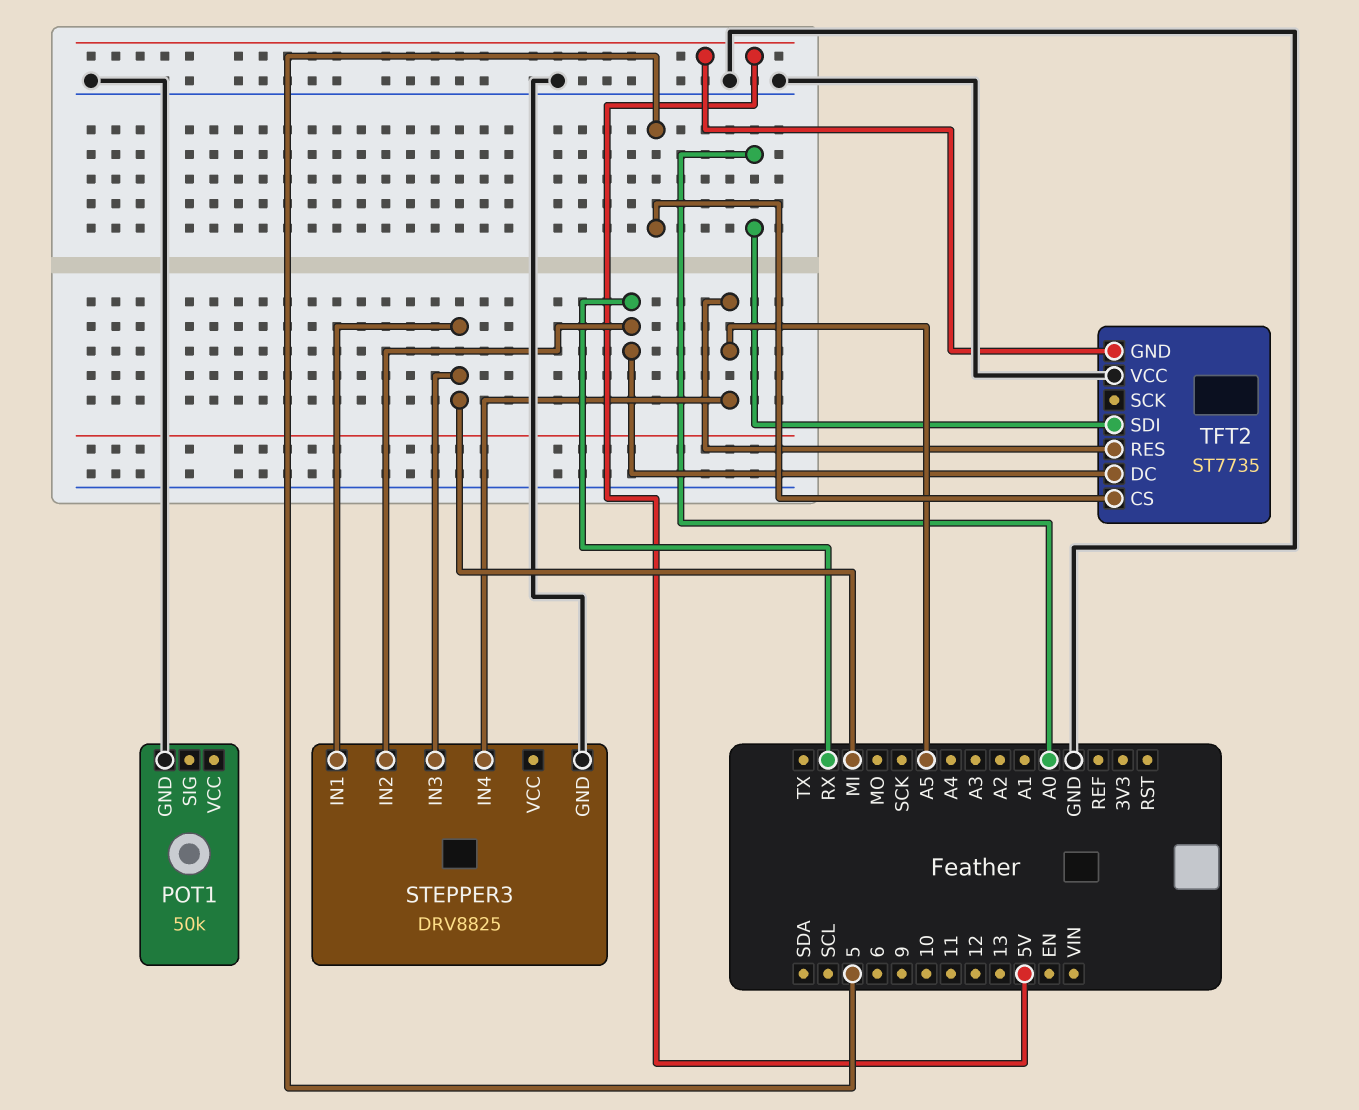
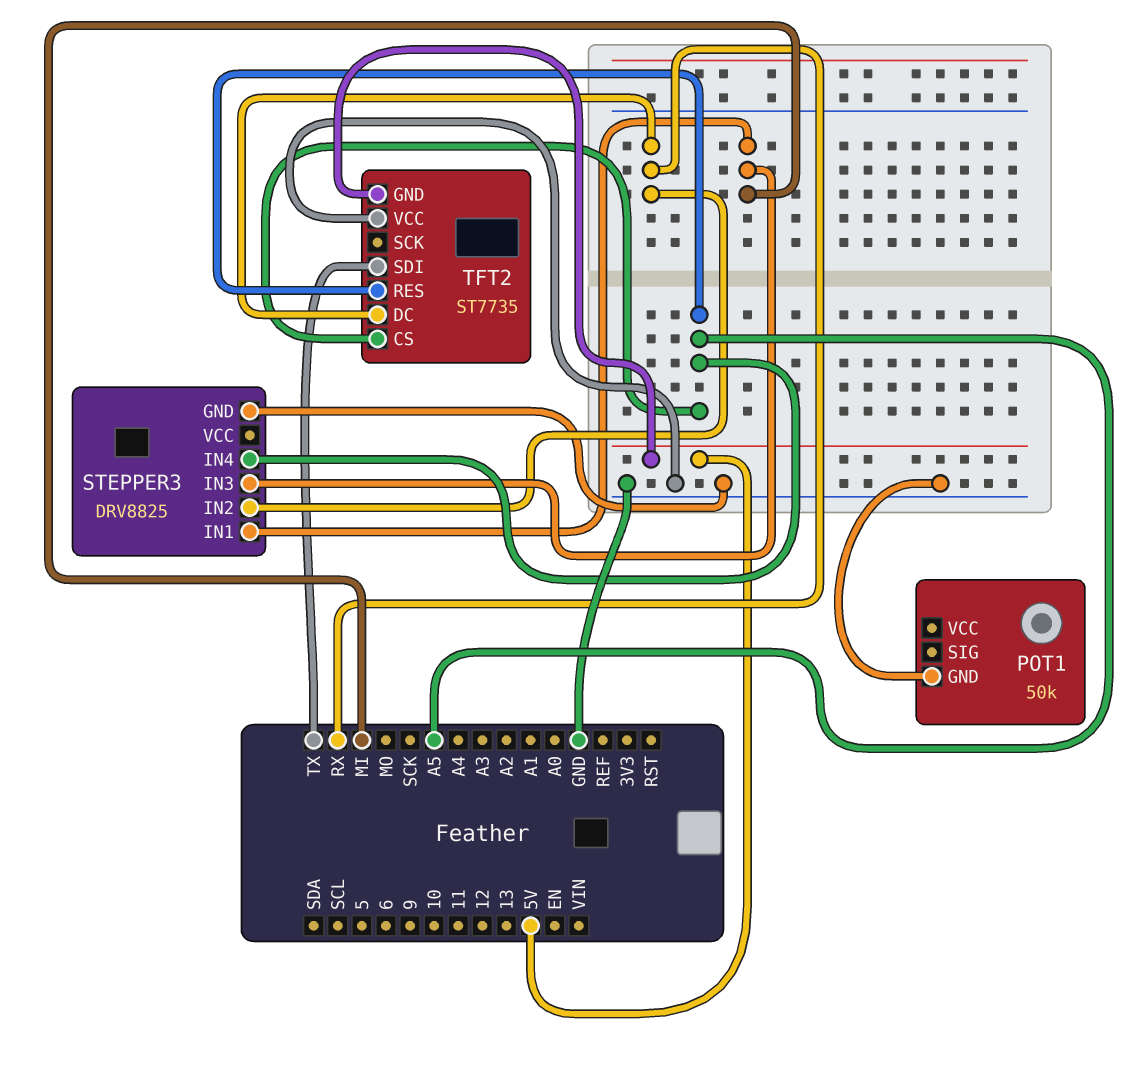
TFT2 pin CS: 5 -> A5
TFT2 pin SDI: A0 -> TX

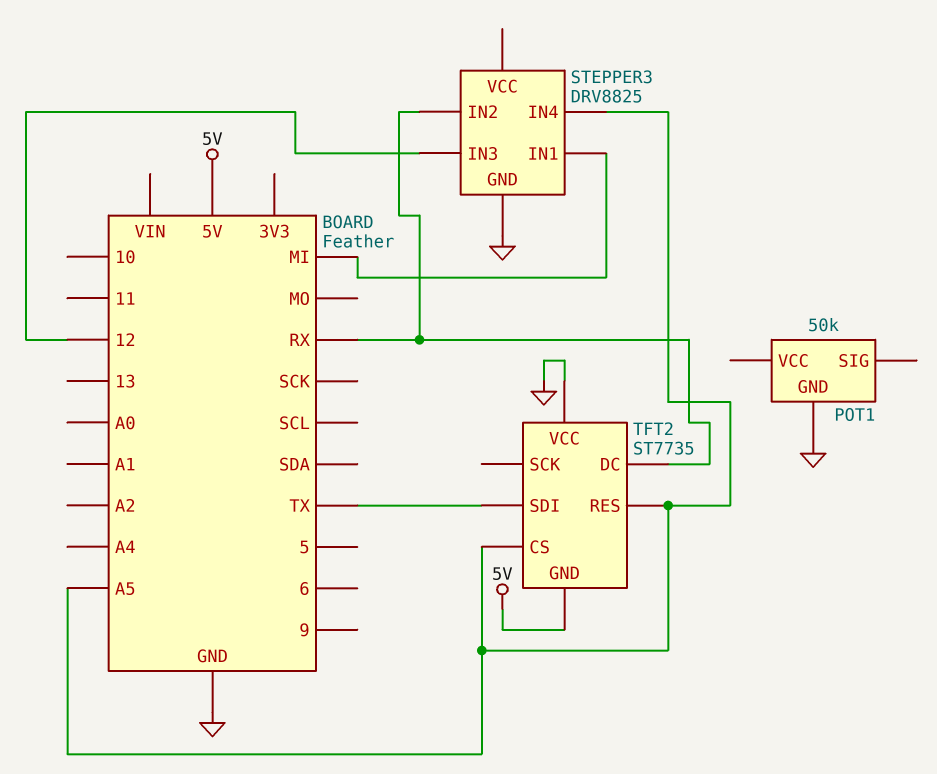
STEPPER3 pin IN3: MI -> 12

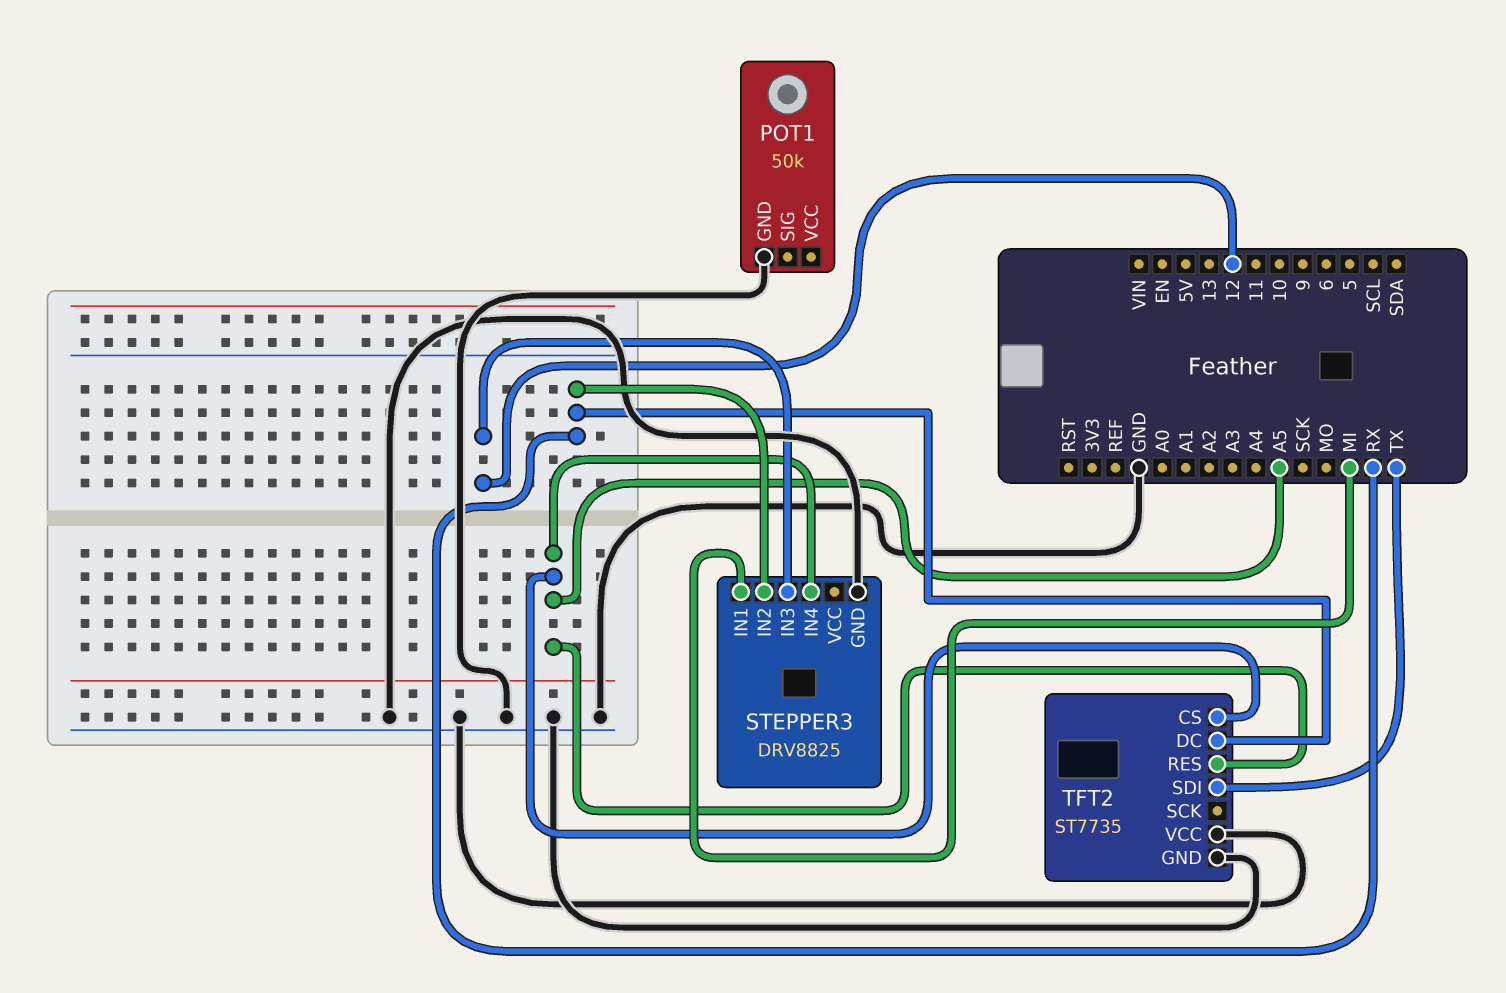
TFT2 pin GND: 5V -> GND

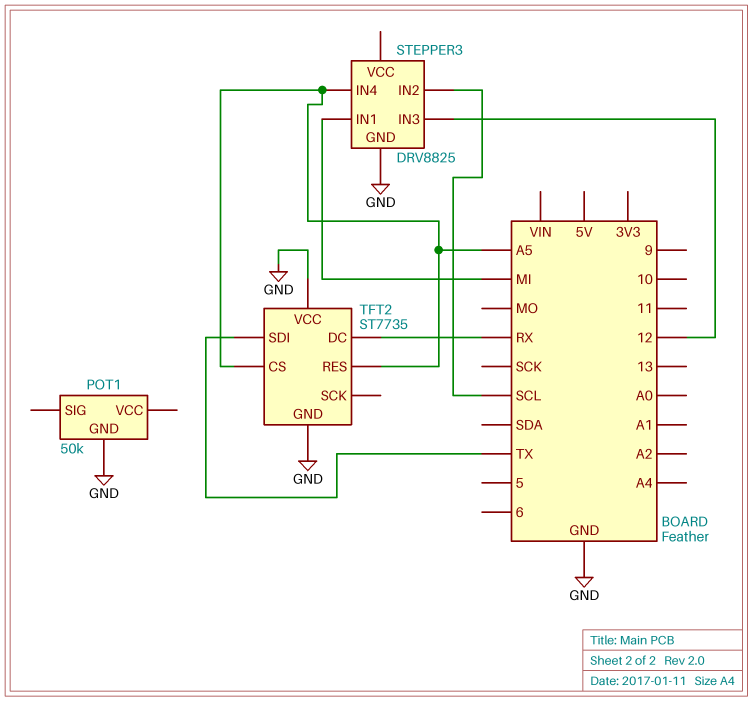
STEPPER3 pin IN2: RX -> SCL

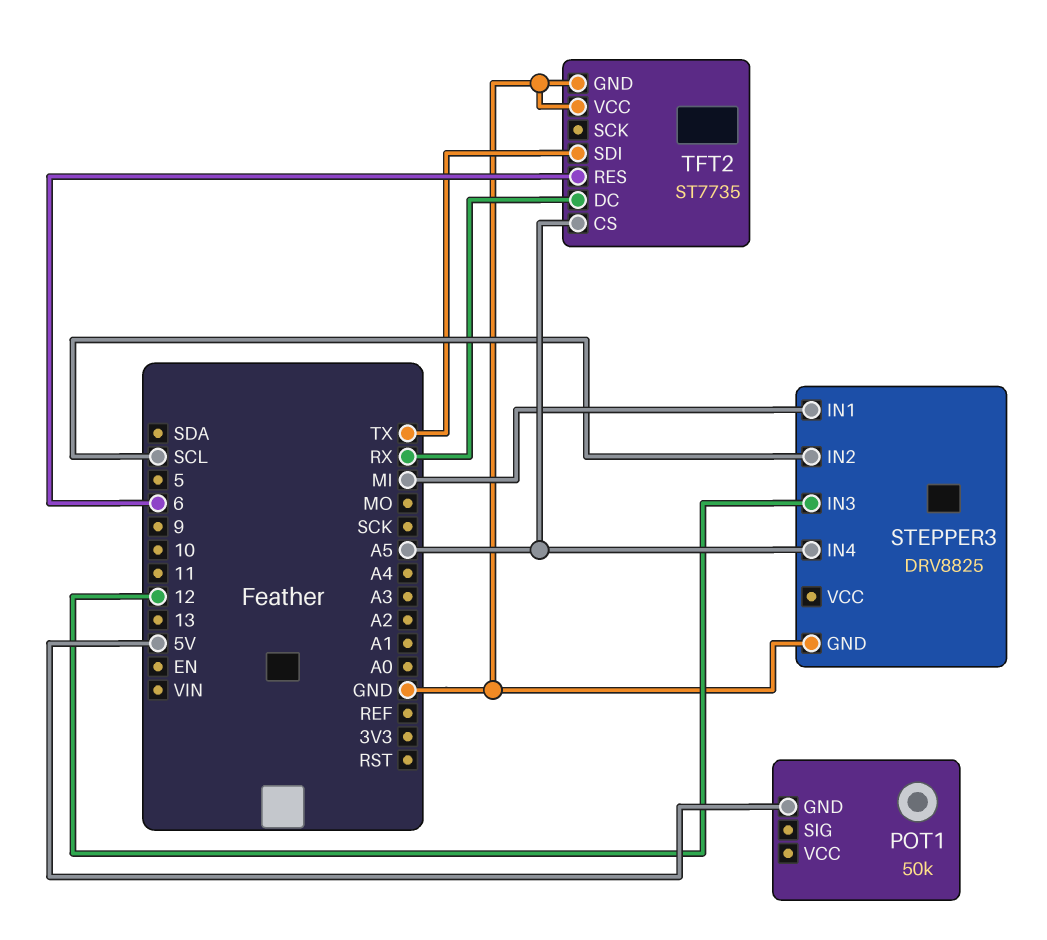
POT1 pin GND: GND -> 5V
TFT2 pin RES: A5 -> 6

